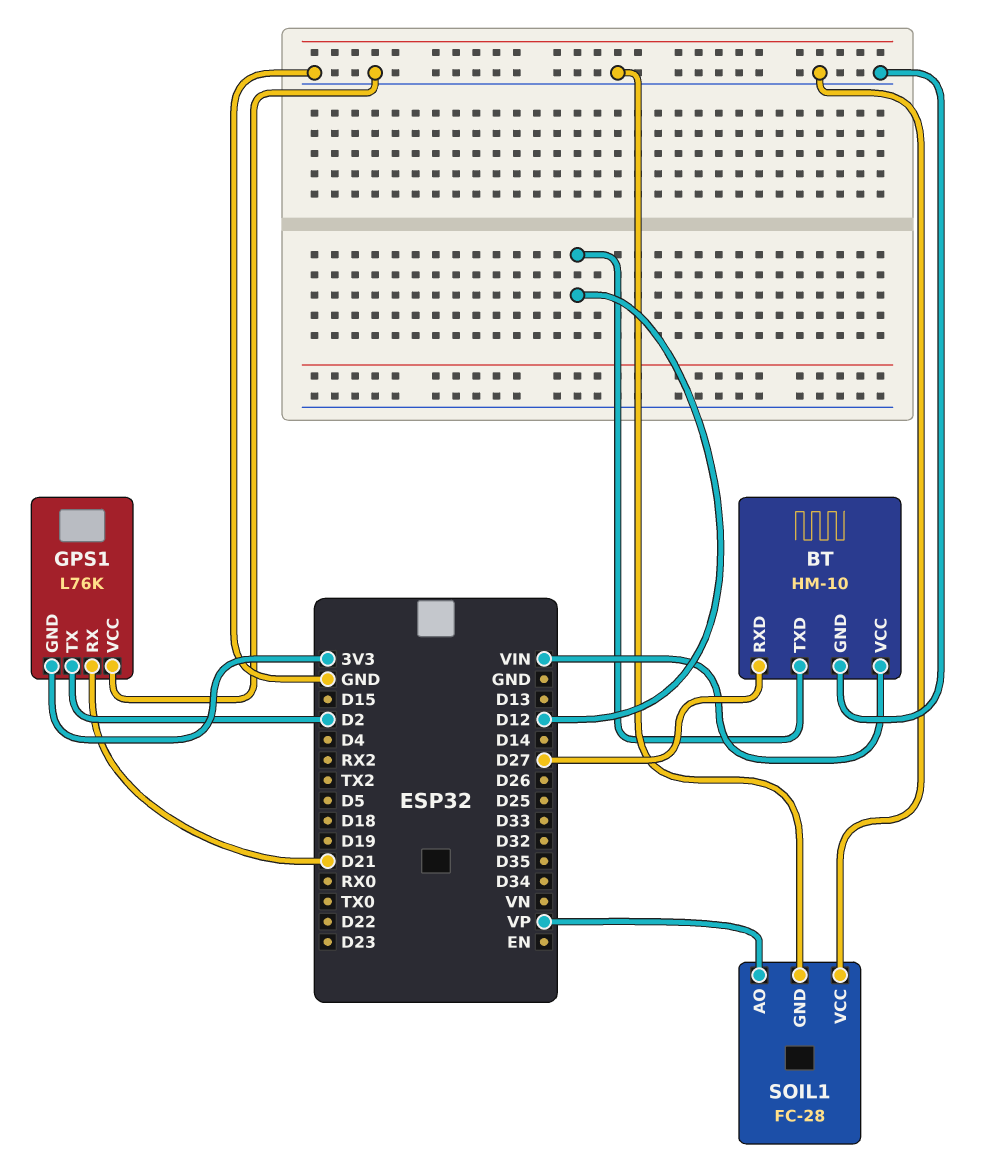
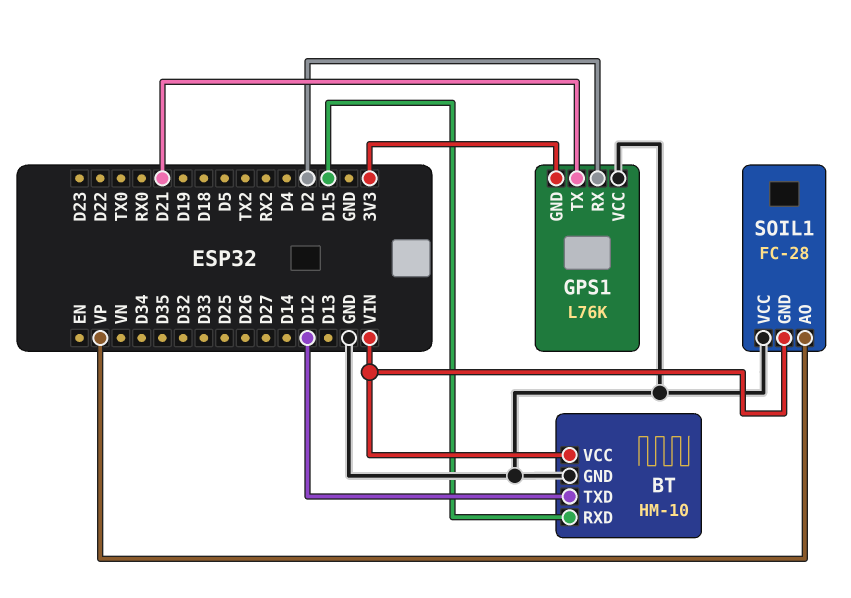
BT pin RXD: D27 -> D15
GPS1 pin RX: D21 -> D2
GPS1 pin TX: D2 -> D21
SOIL1 pin GND: GND -> VIN

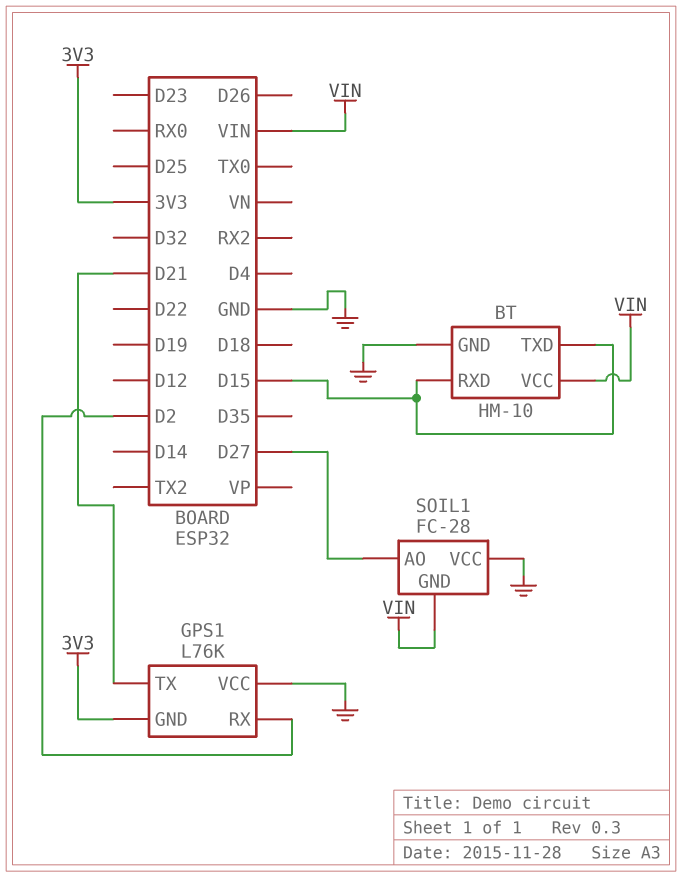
BT pin TXD: D12 -> D15
SOIL1 pin AO: VP -> D27

